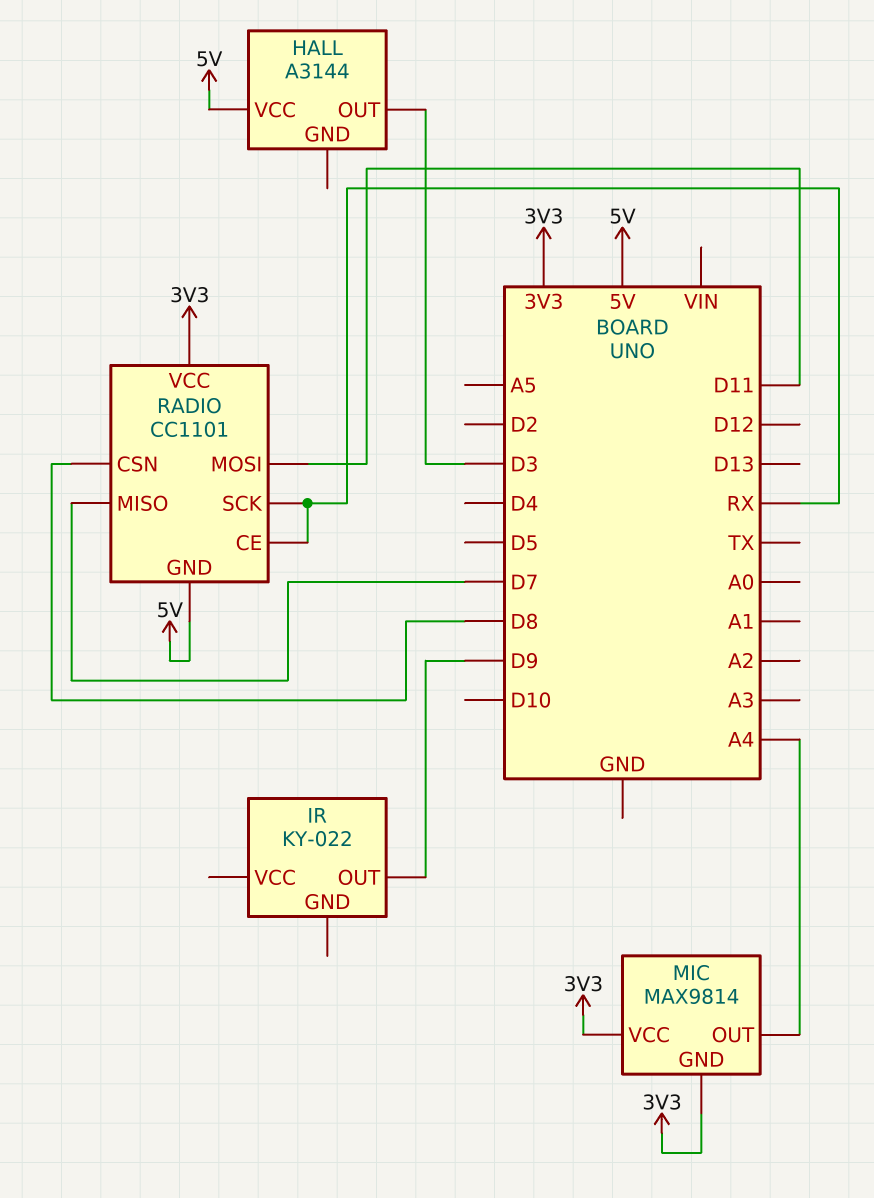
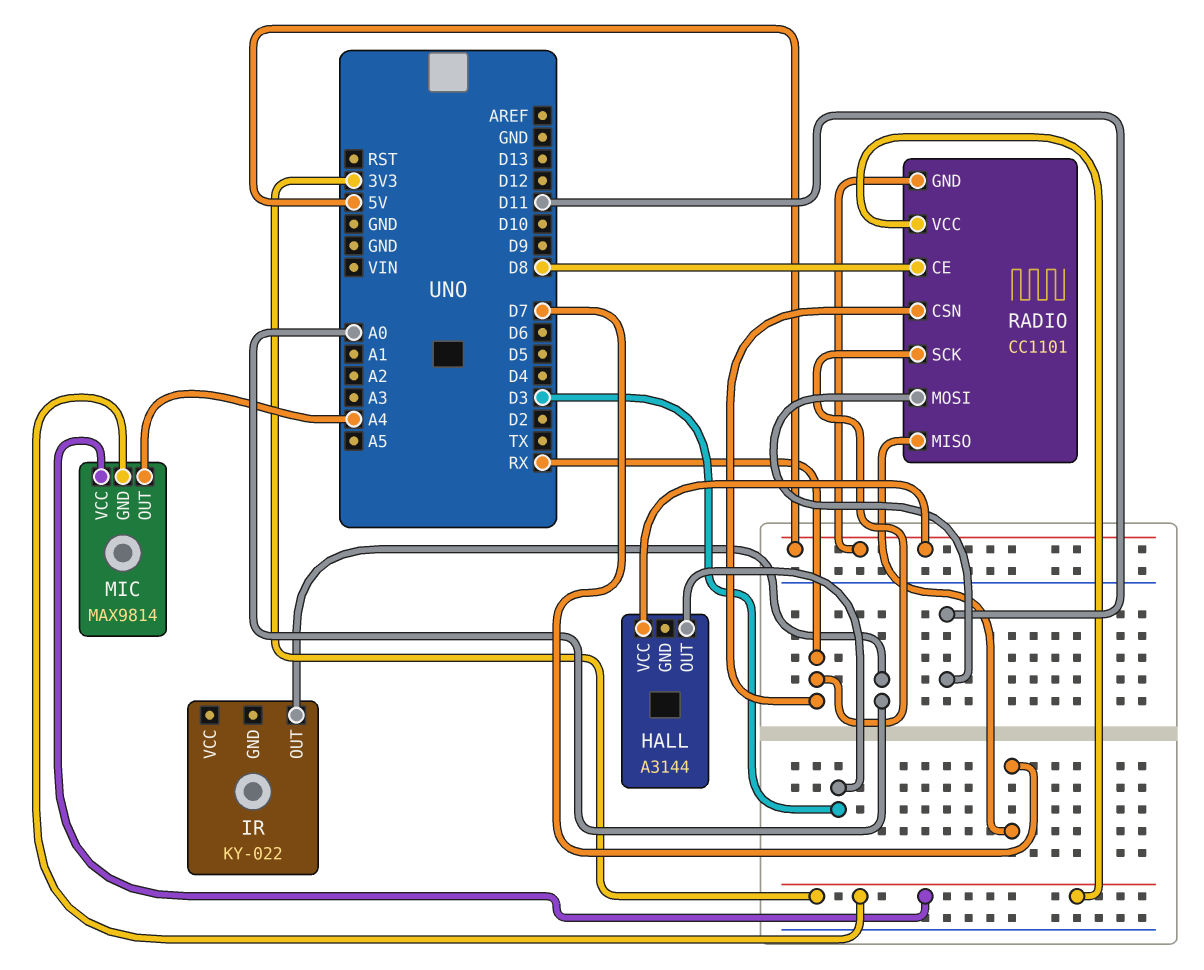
IR pin OUT: D9 -> A0
RADIO pin CE: RX -> D8
RADIO pin CSN: D8 -> RX

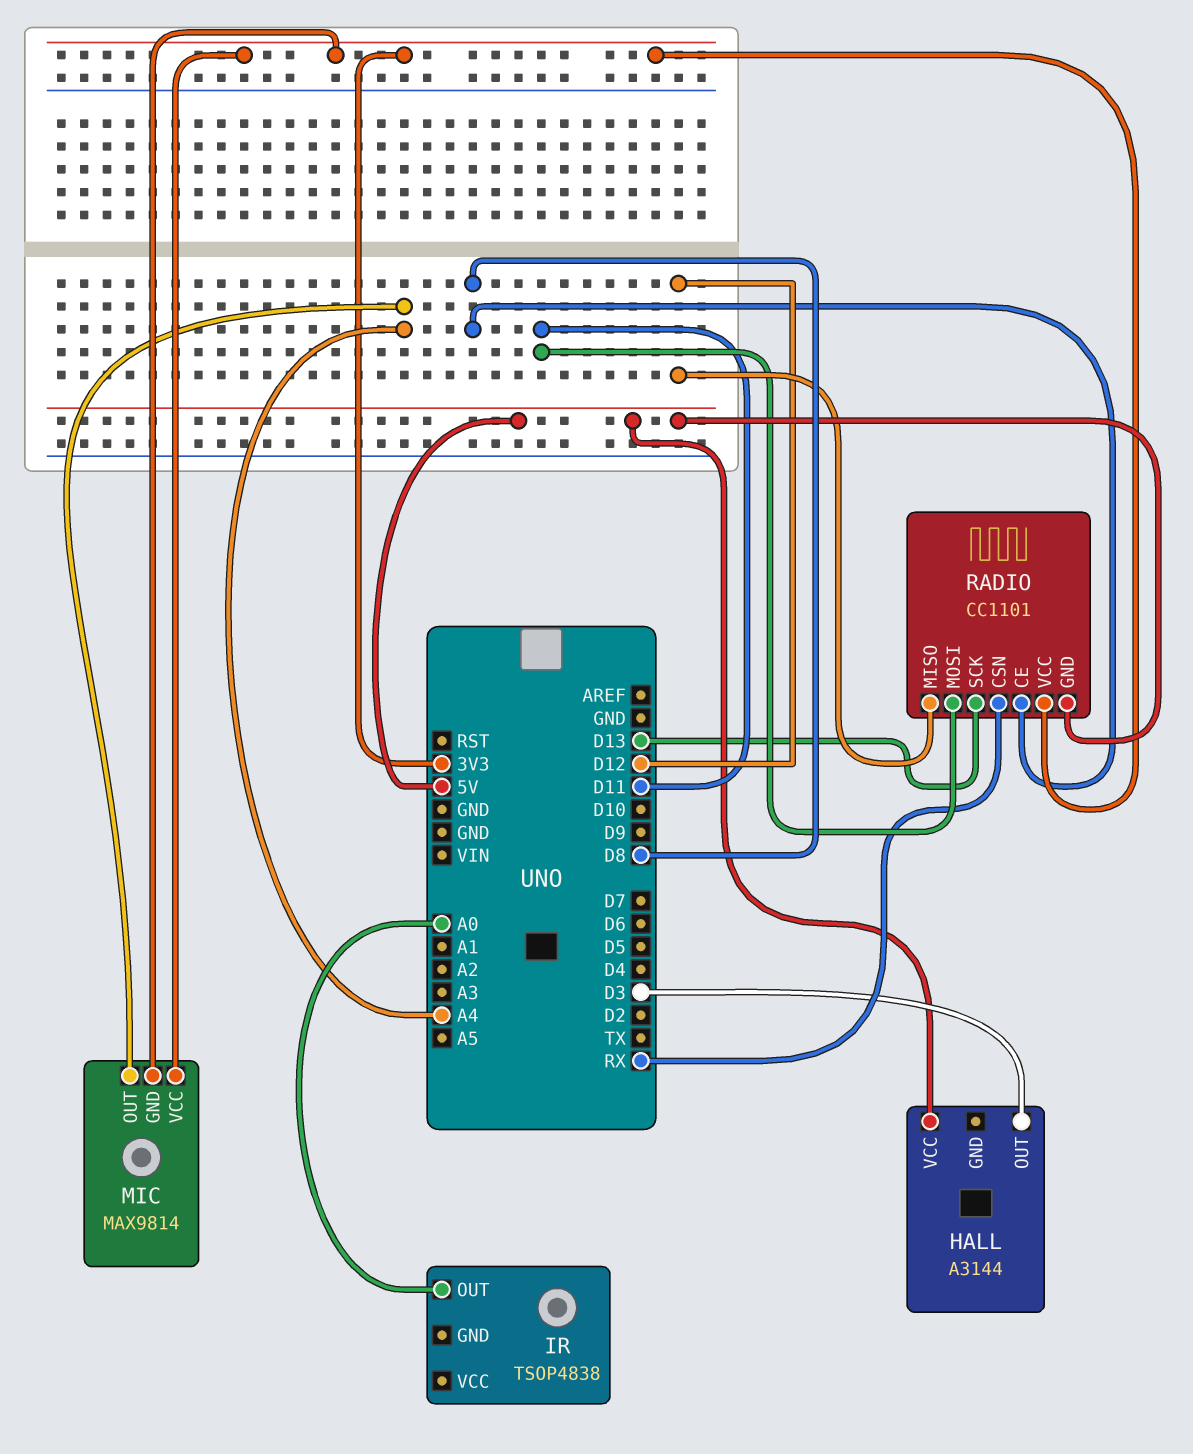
IR: KY-022 -> TSOP4838
RADIO pin MISO: D7 -> D12
RADIO pin SCK: RX -> D13

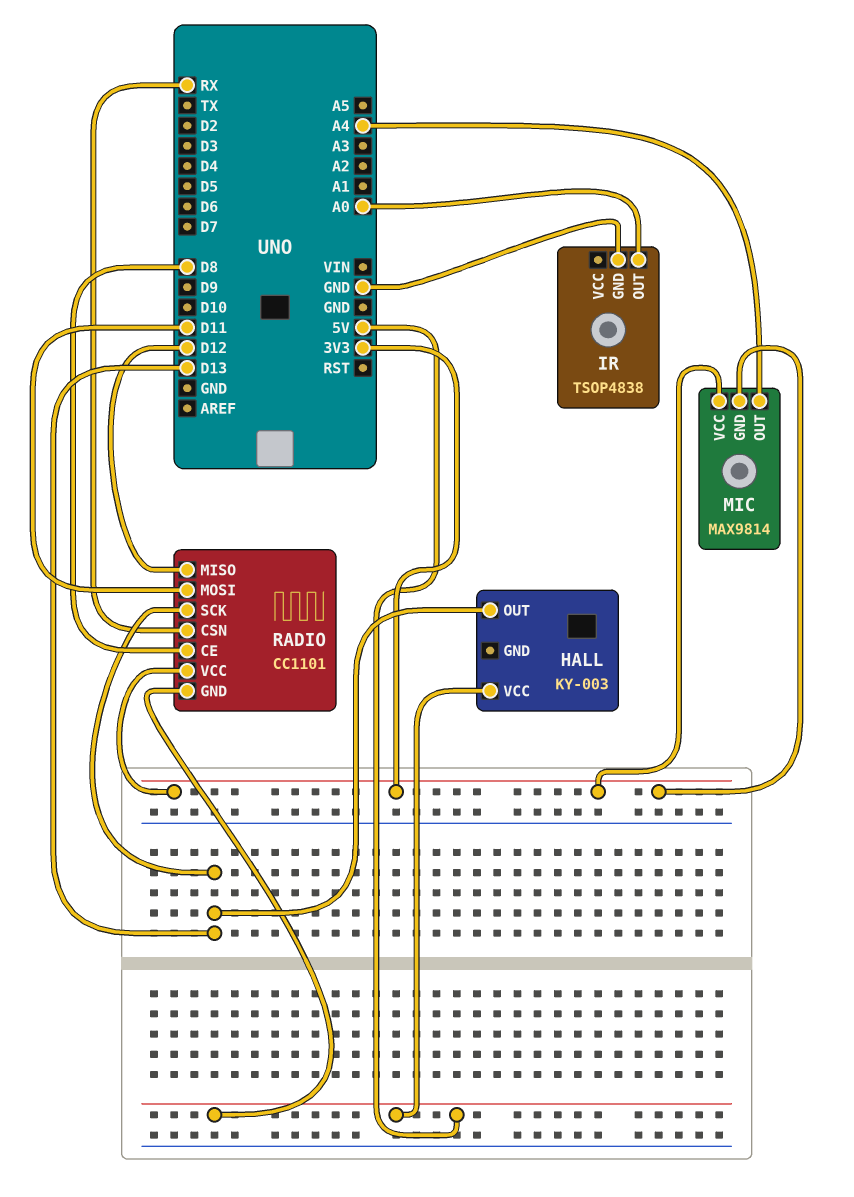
HALL: A3144 -> KY-003
HALL pin OUT: D3 -> D13
IR pin GND: none -> GND

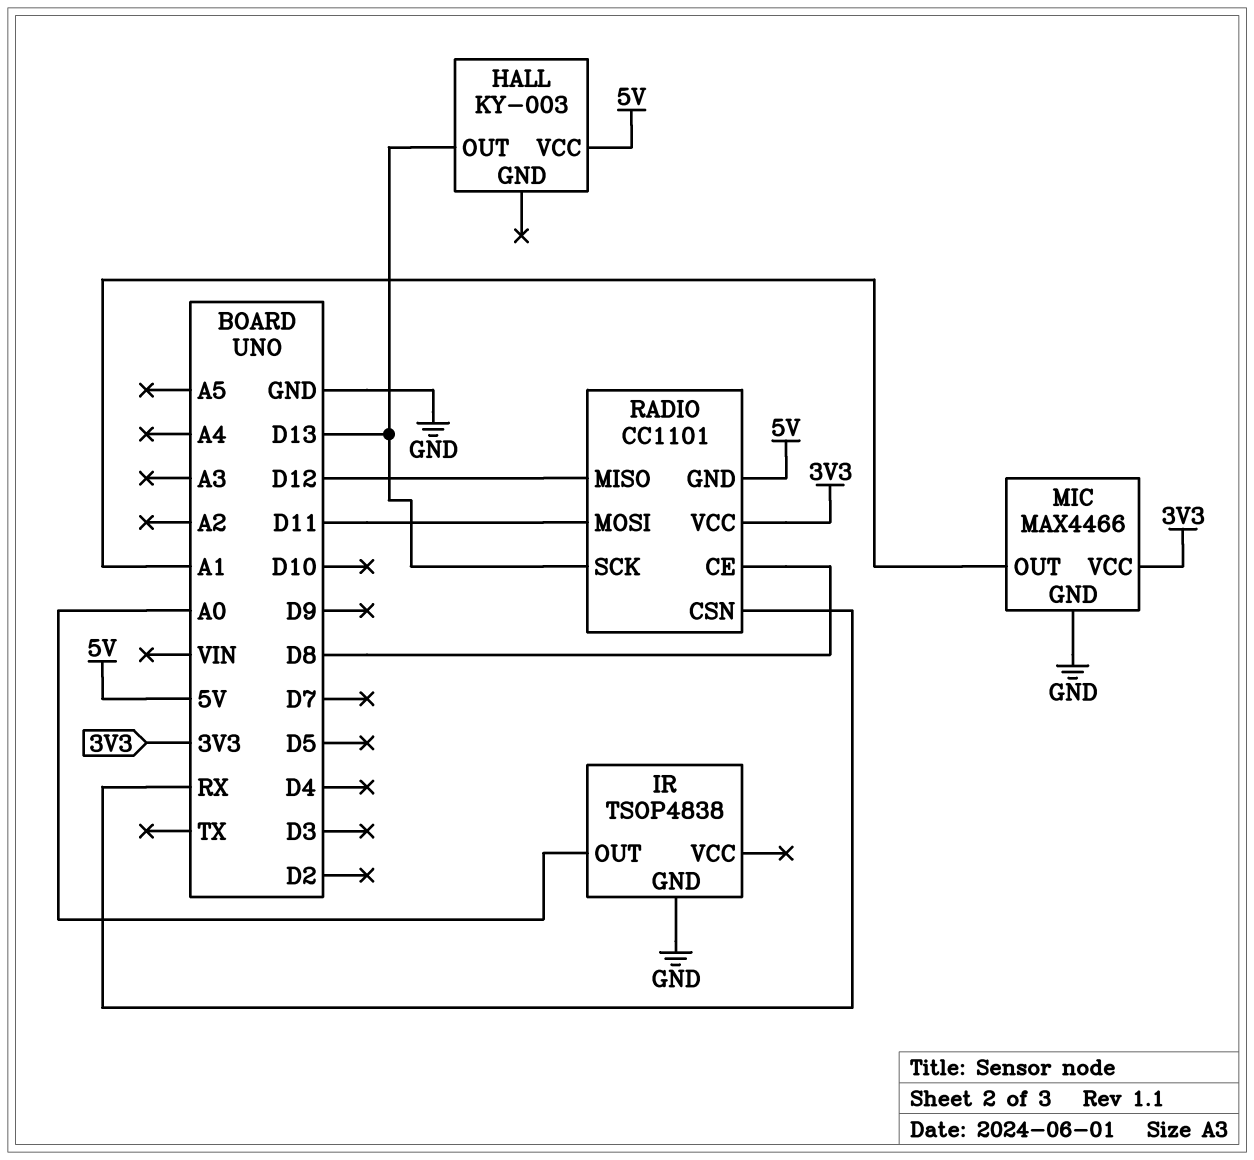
MIC: MAX9814 -> MAX4466
MIC pin GND: 3V3 -> GND
MIC pin OUT: A4 -> A1

